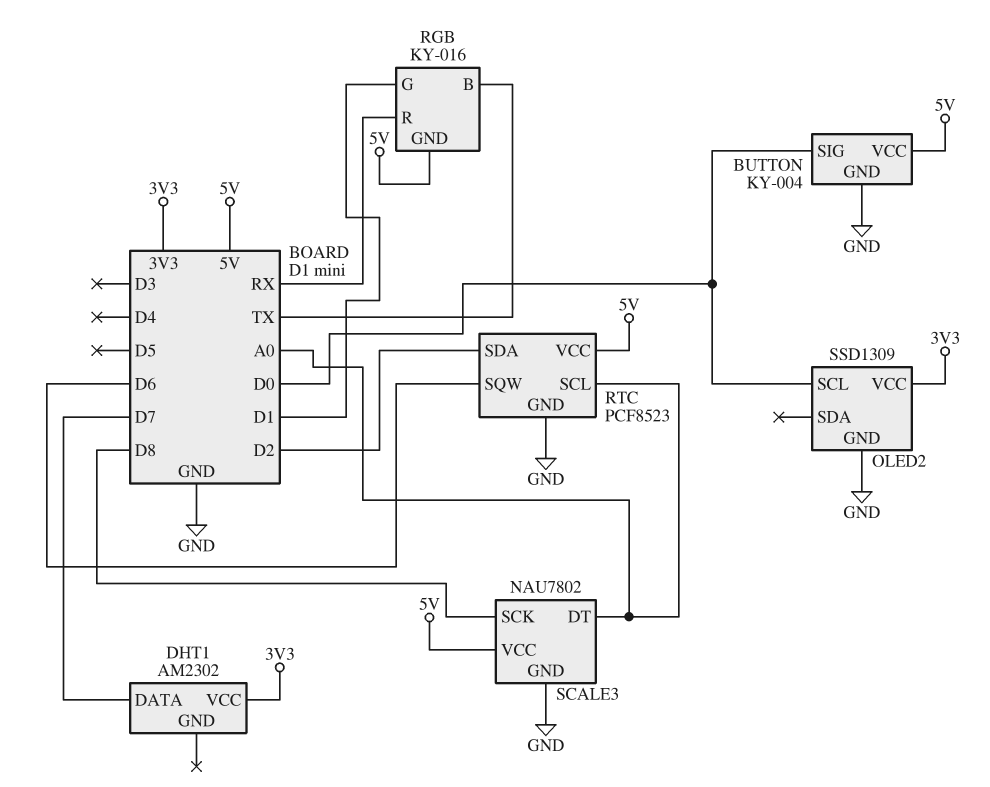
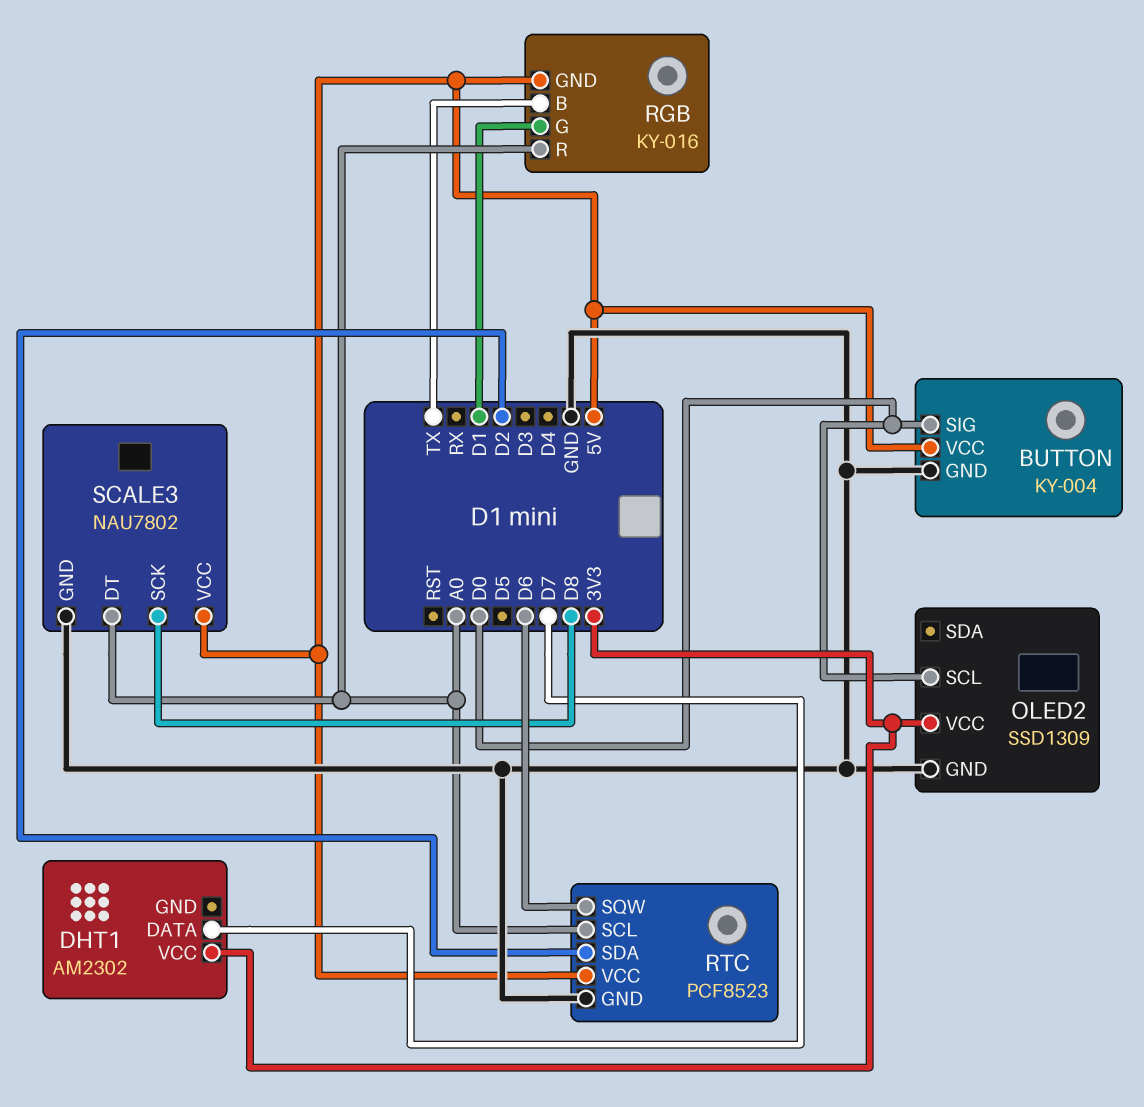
RGB pin R: RX -> A0

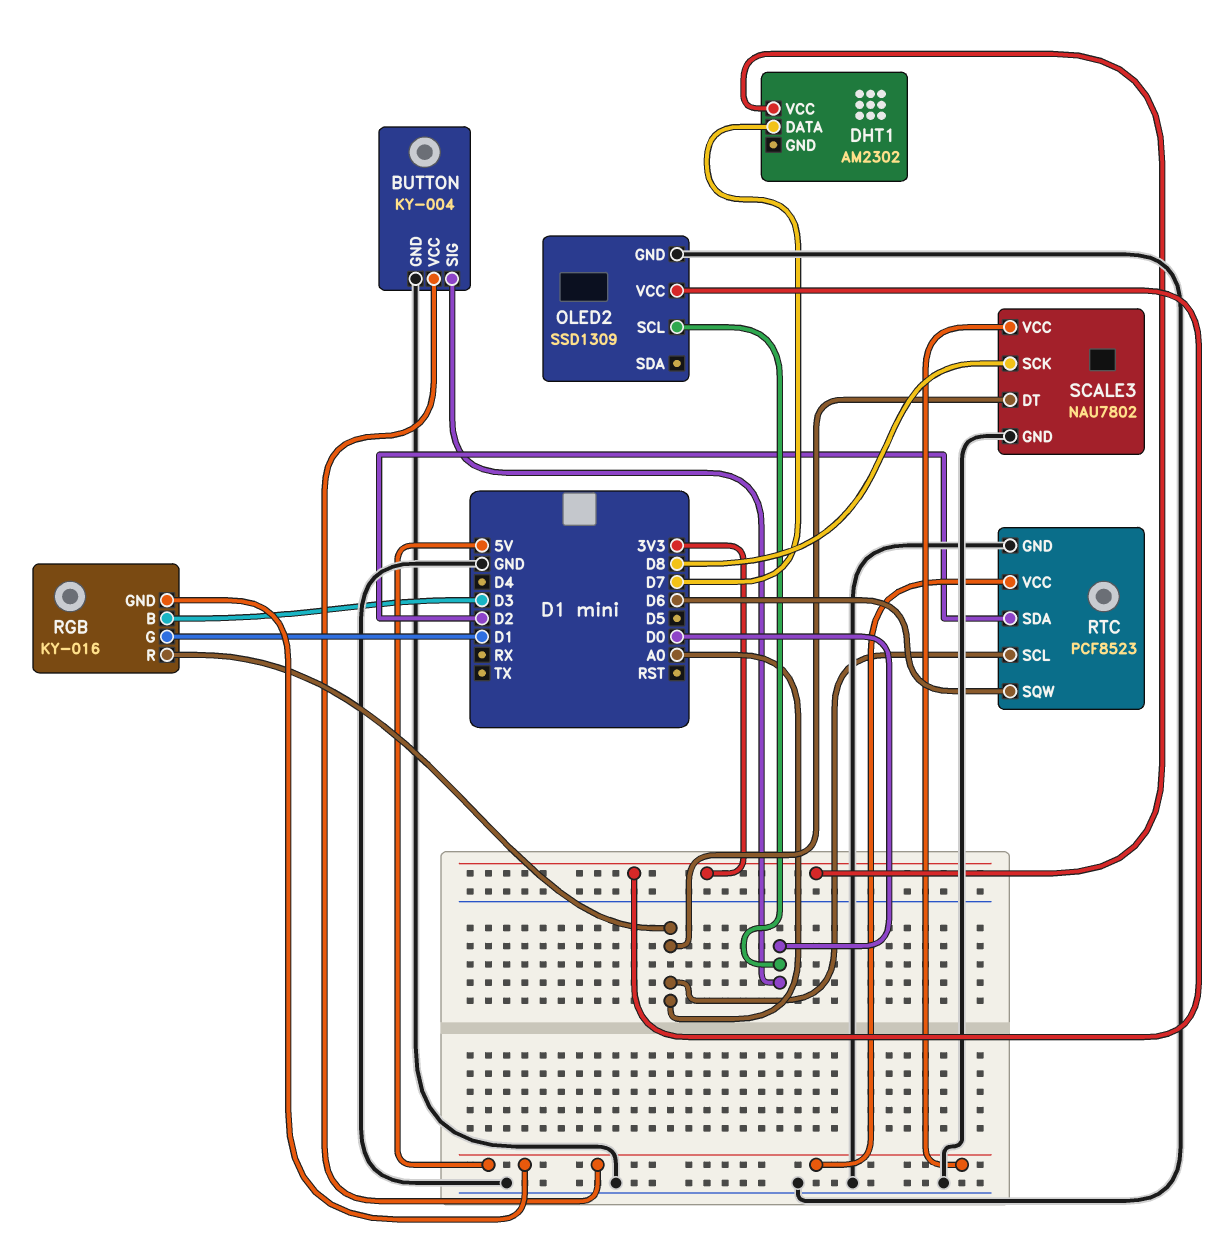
RGB pin B: TX -> D3

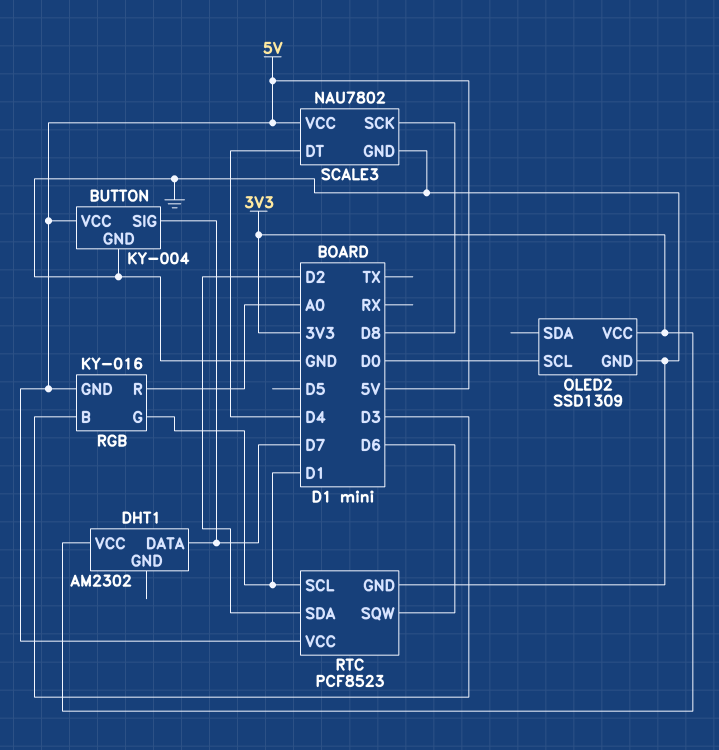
BUTTON pin SIG: D0 -> D7
RTC pin SCL: A0 -> D1
SCALE3 pin DT: A0 -> D4

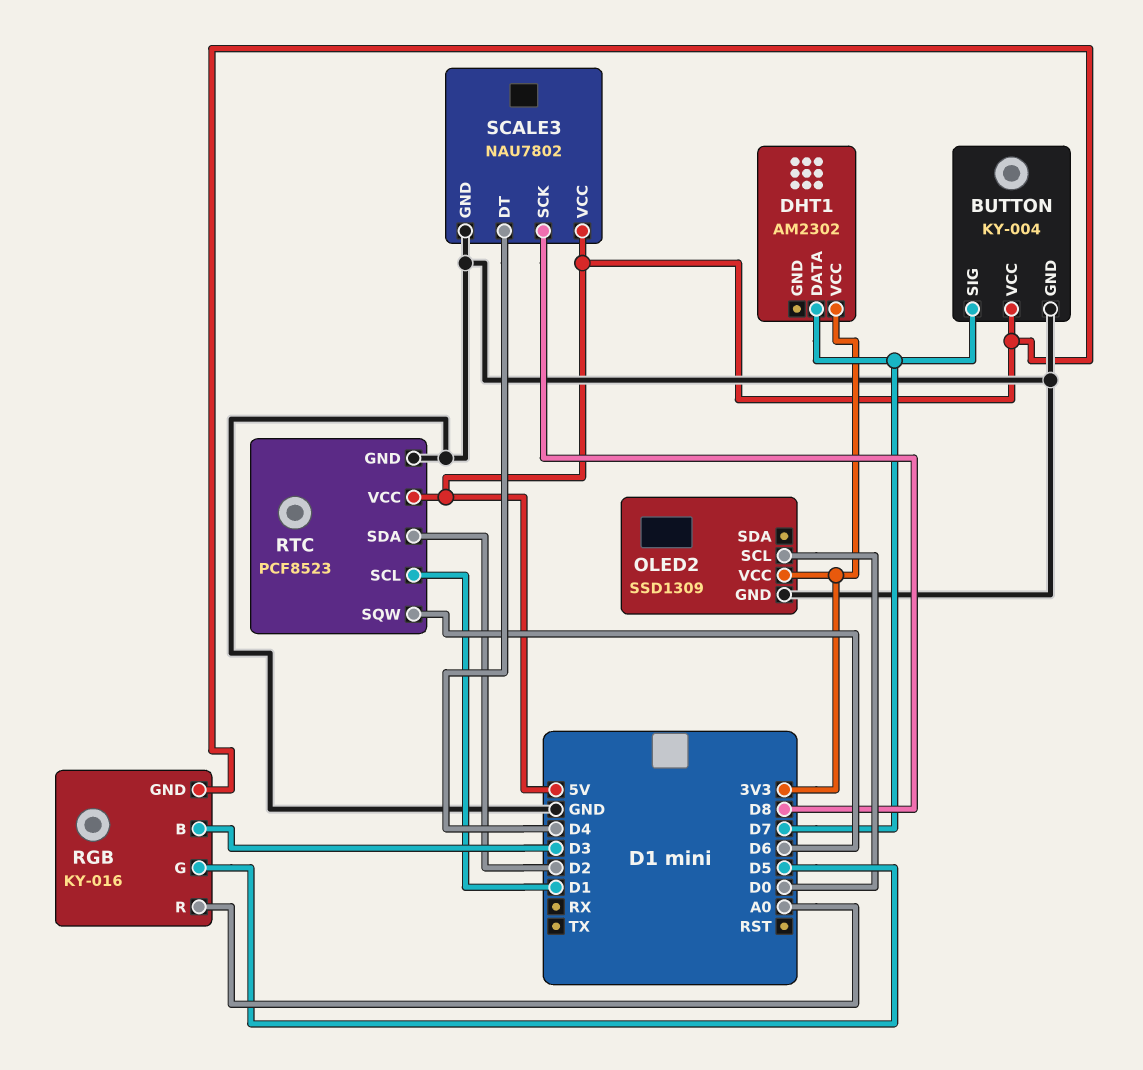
RGB pin G: D1 -> D5

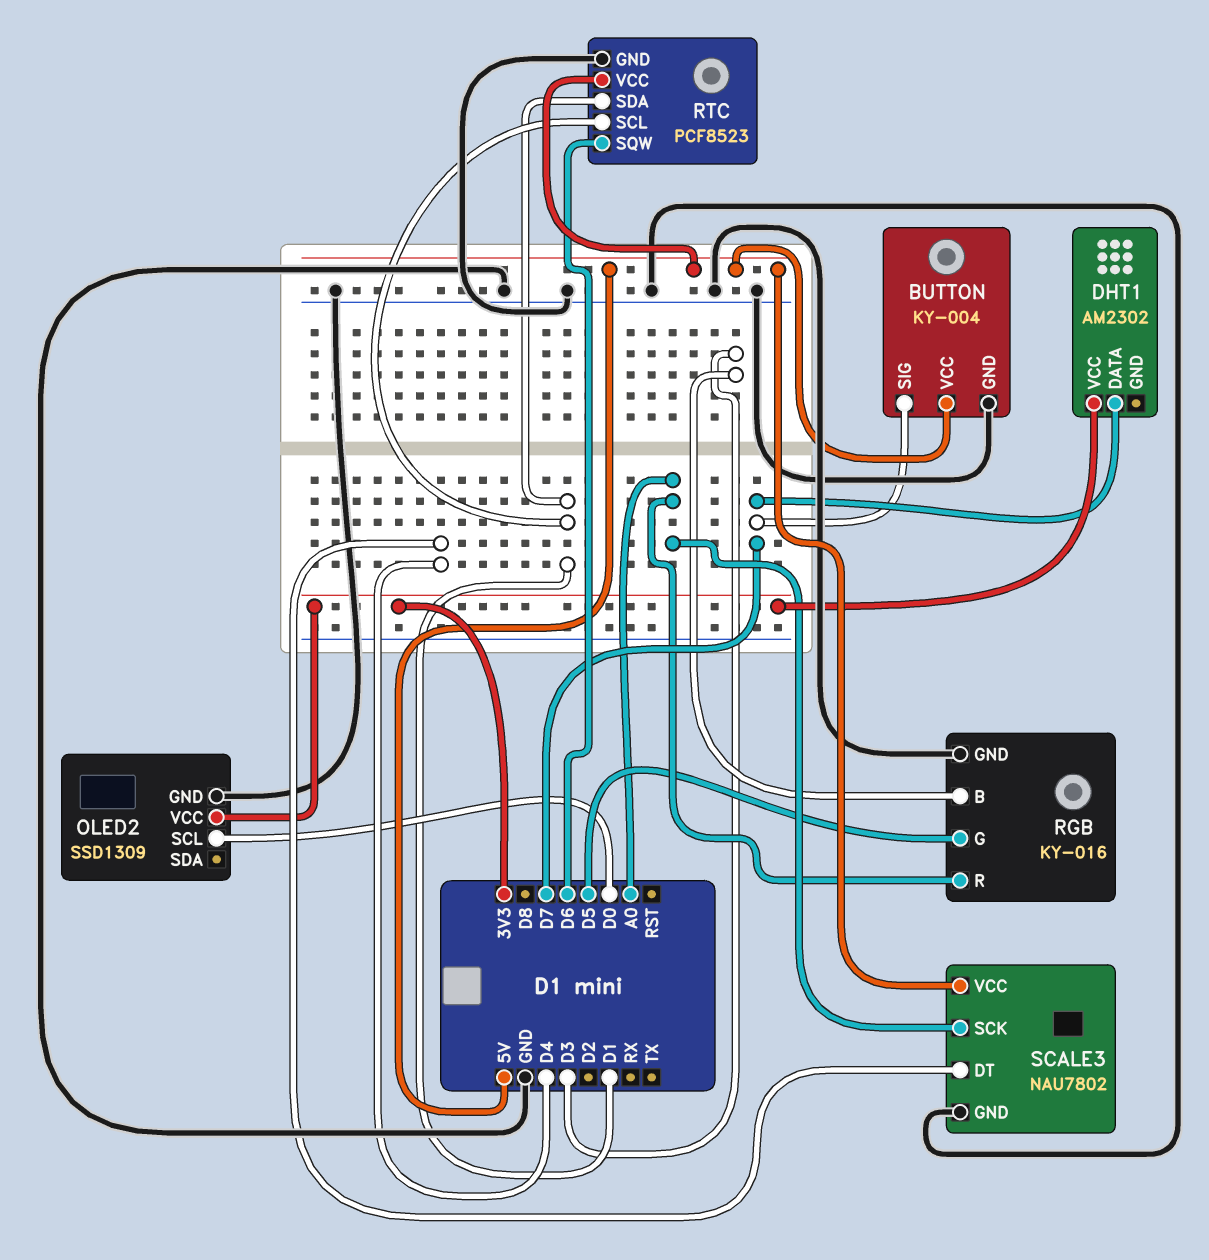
RGB pin GND: 5V -> GND
RTC pin SDA: D2 -> D1
SCALE3 pin SCK: D8 -> A0

